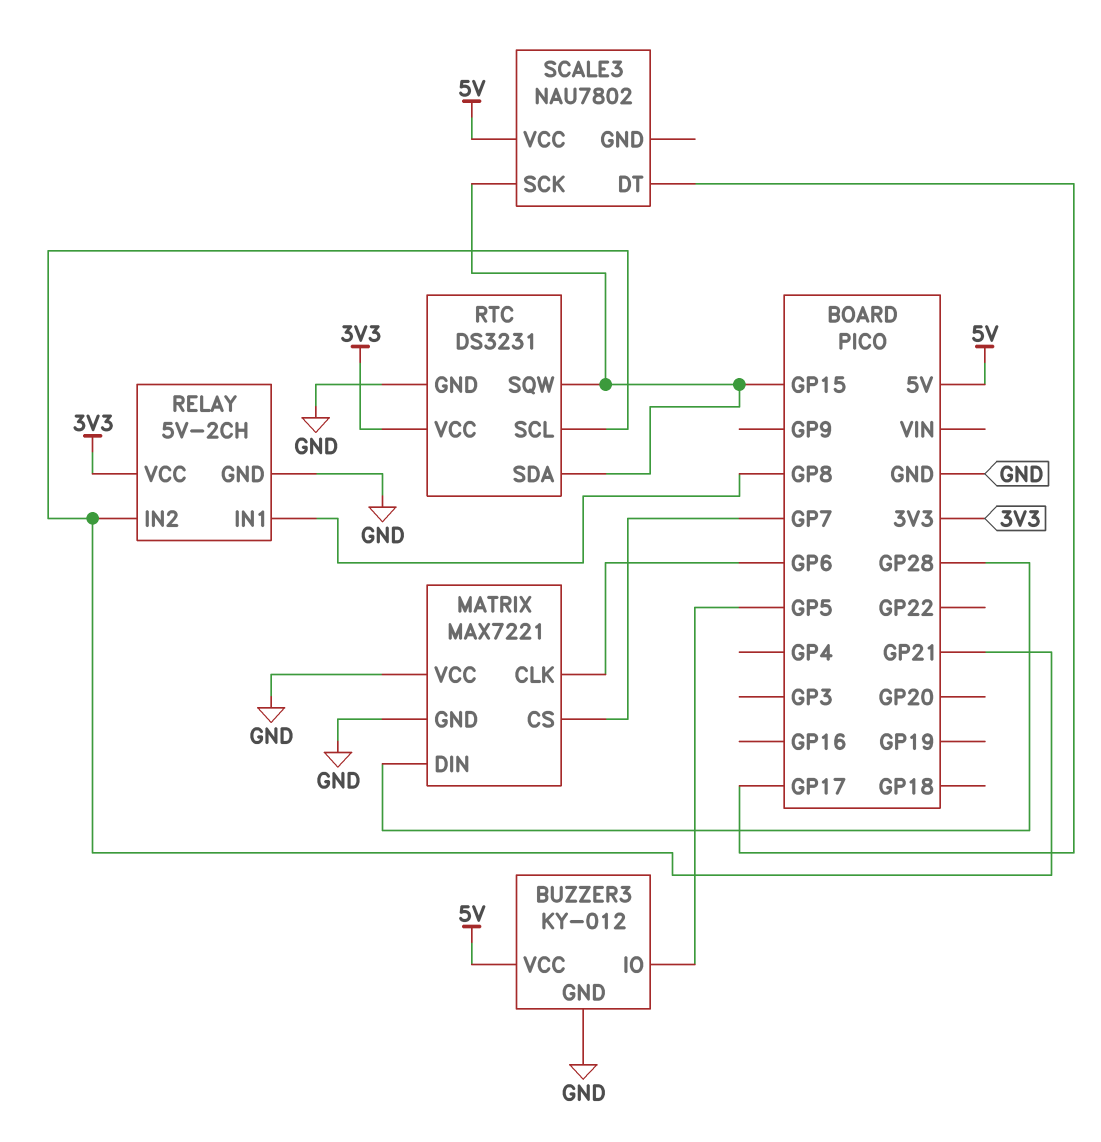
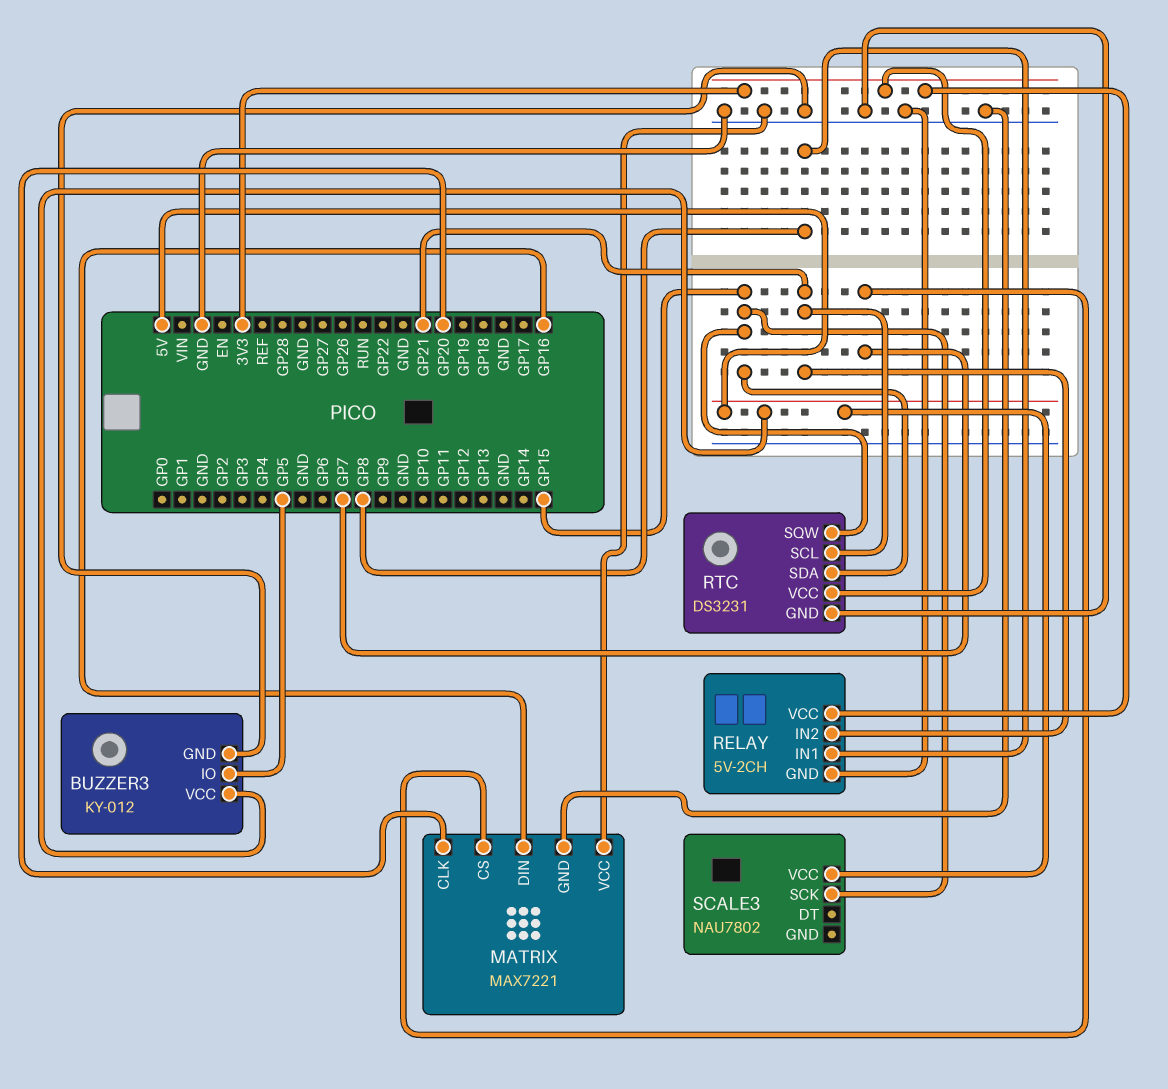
MATRIX pin CLK: GP6 -> GP20
MATRIX pin DIN: GP28 -> GP16
SCALE3 pin DT: GP17 -> none

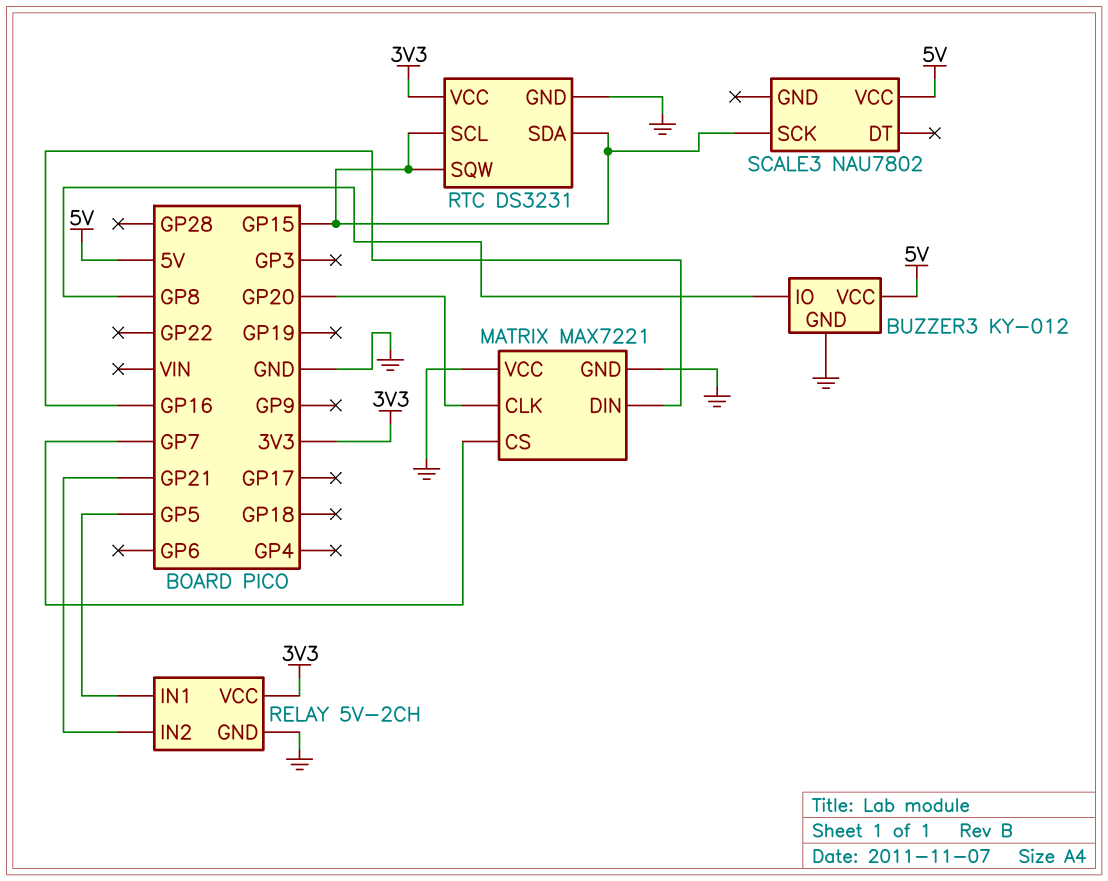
BUZZER3 pin IO: GP5 -> GP8
RELAY pin IN1: GP8 -> GP5
RTC pin SCL: GP21 -> GP15

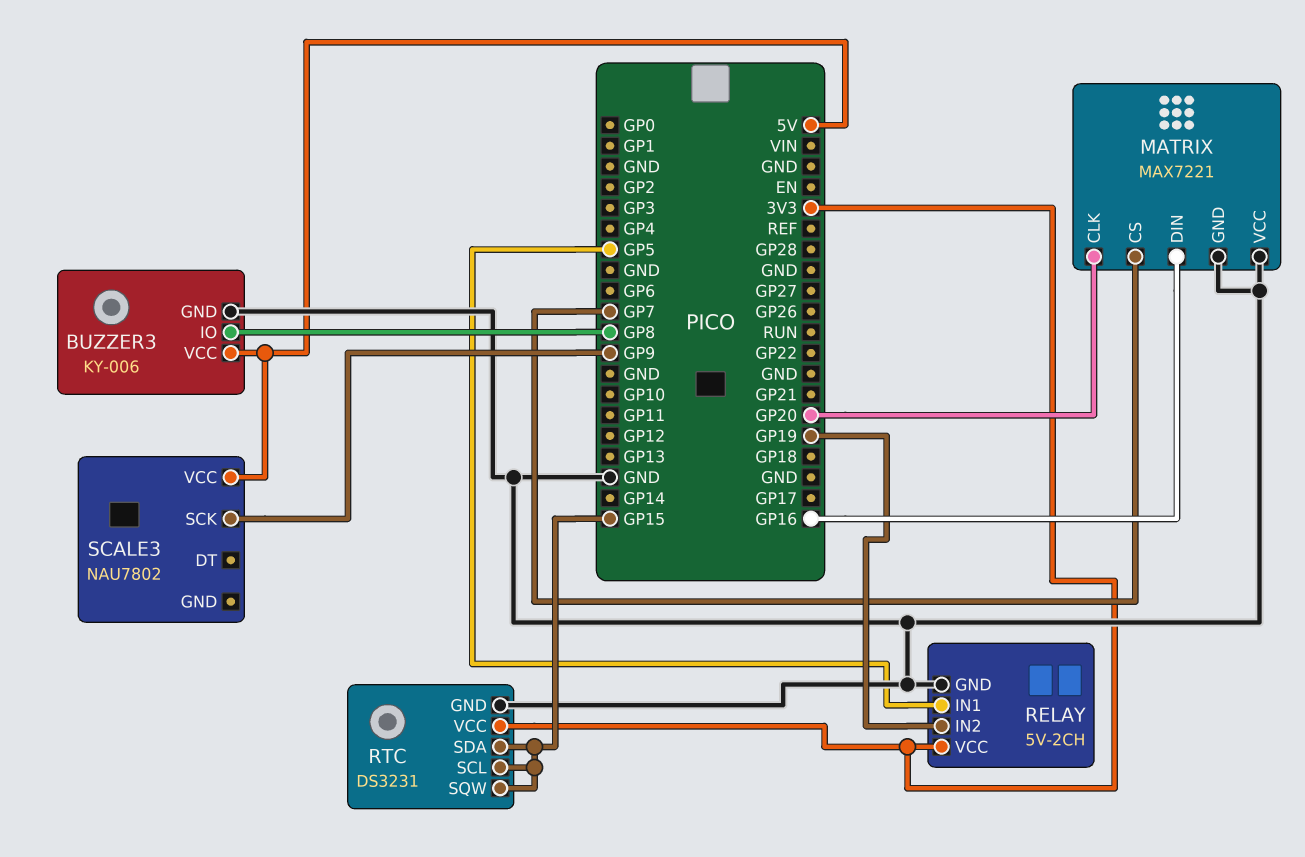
BUZZER3: KY-012 -> KY-006
RELAY pin IN2: GP21 -> GP19
SCALE3 pin SCK: GP15 -> GP9

